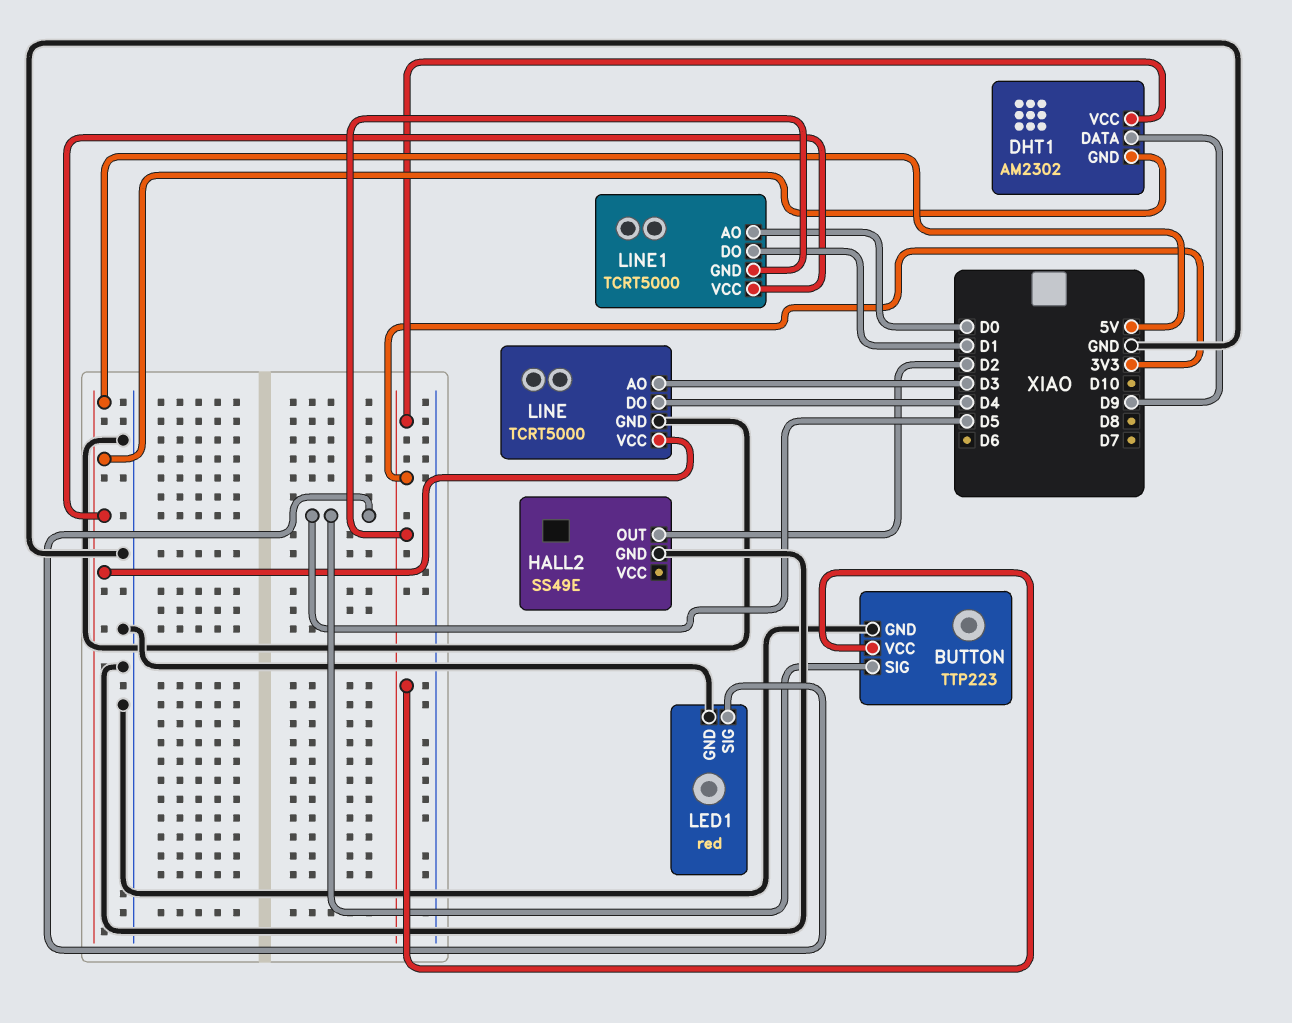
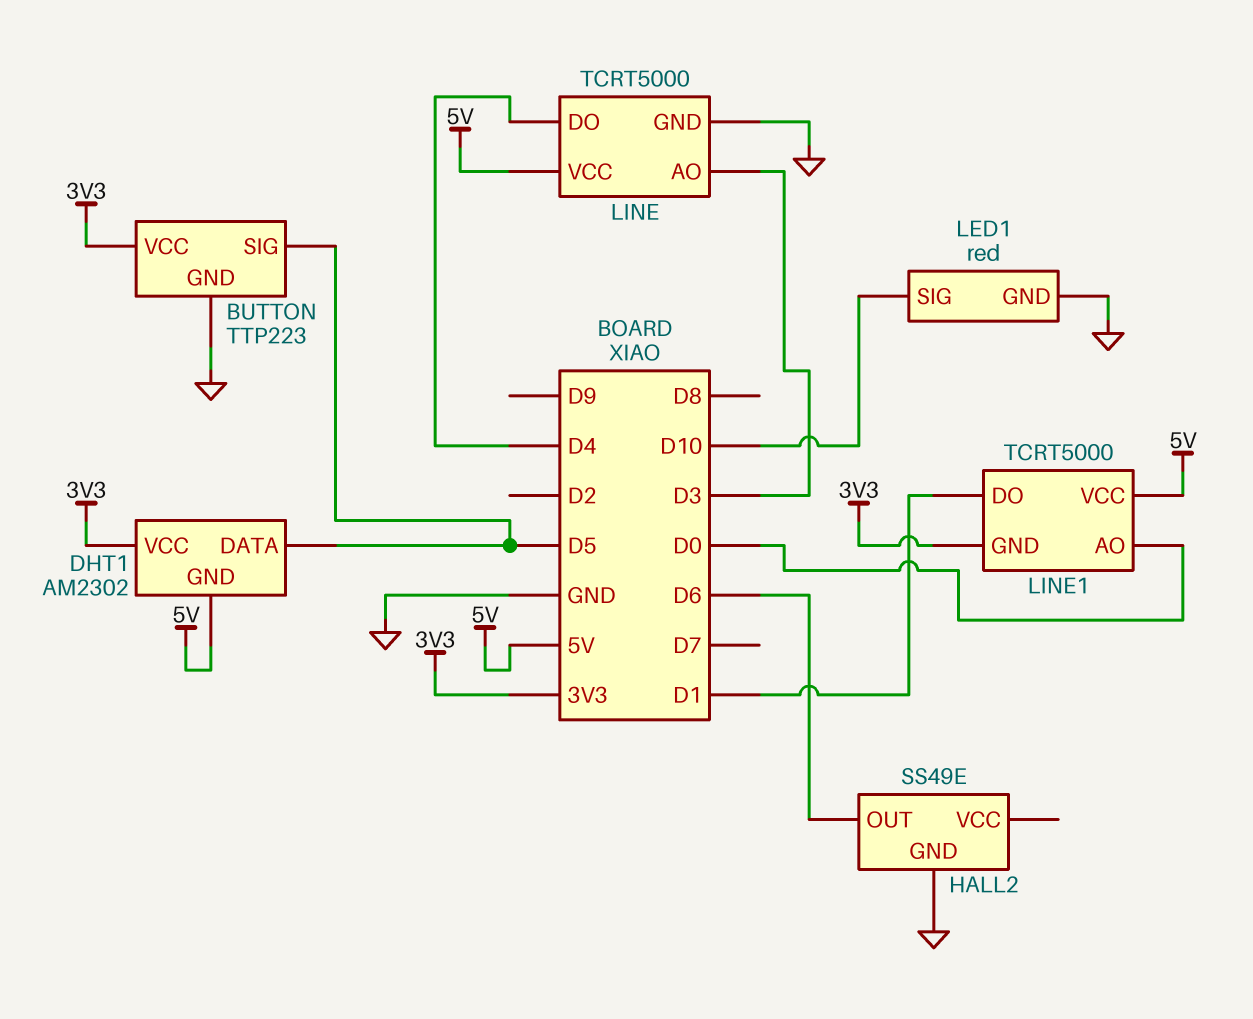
DHT1 pin DATA: D9 -> D5
HALL2 pin OUT: D2 -> D6
LED1 pin SIG: D5 -> D10

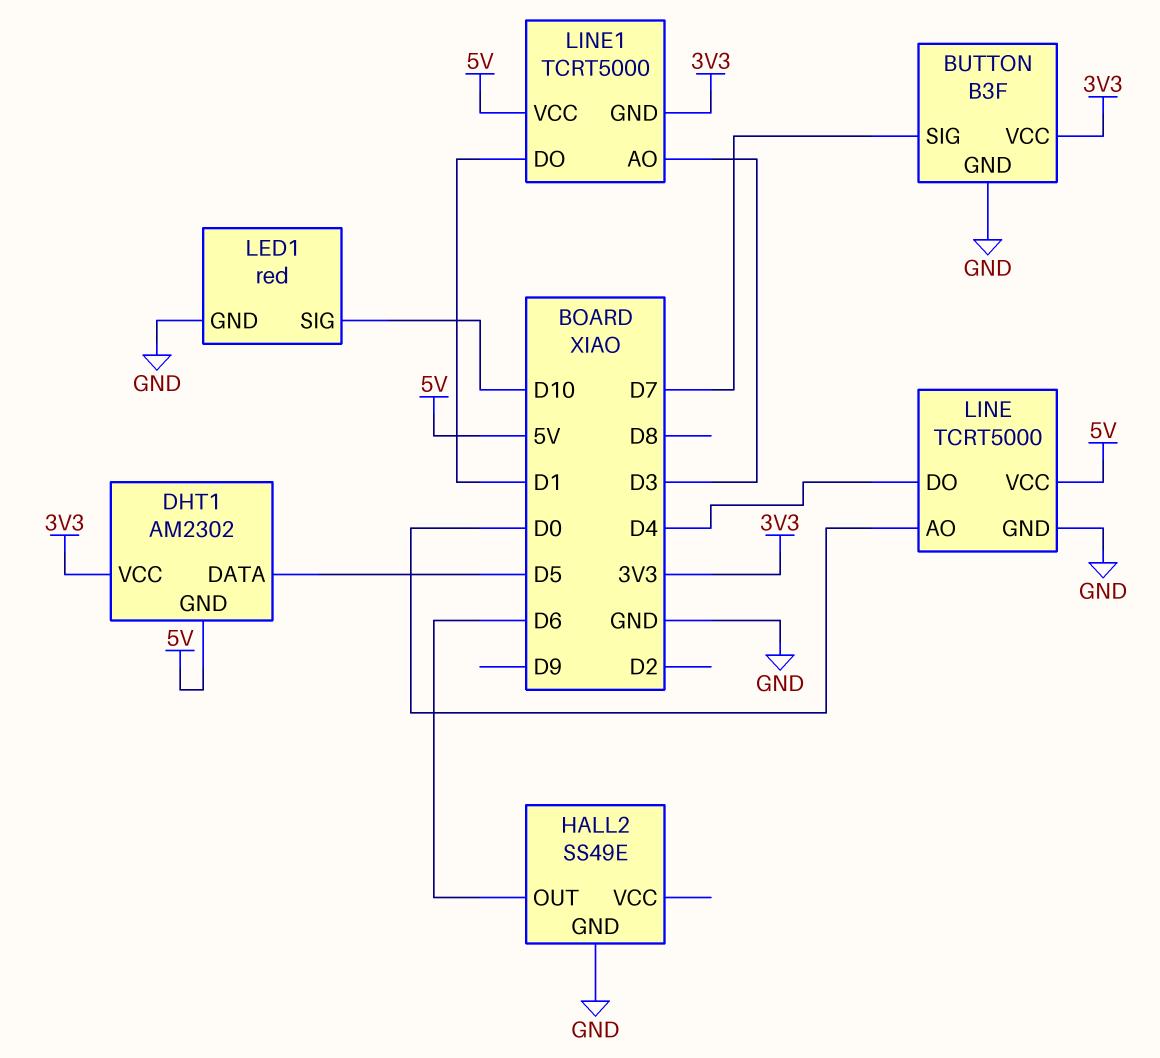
BUTTON: TTP223 -> B3F
BUTTON pin SIG: D5 -> D7
LINE pin AO: D3 -> D0
LINE1 pin AO: D0 -> D3

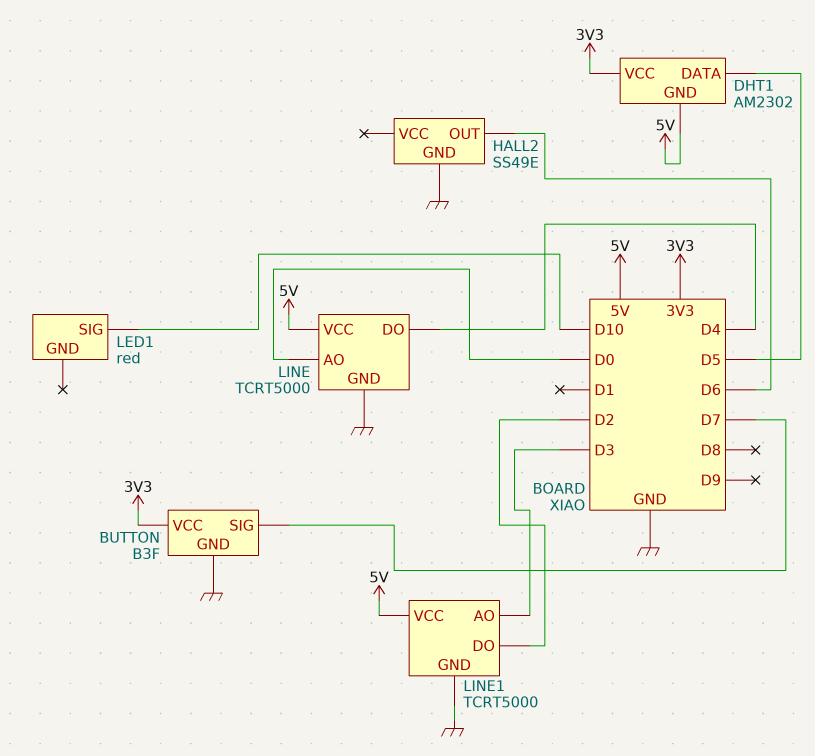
LED1 pin GND: GND -> none
LINE1 pin DO: D1 -> D2
LINE1 pin GND: 3V3 -> GND

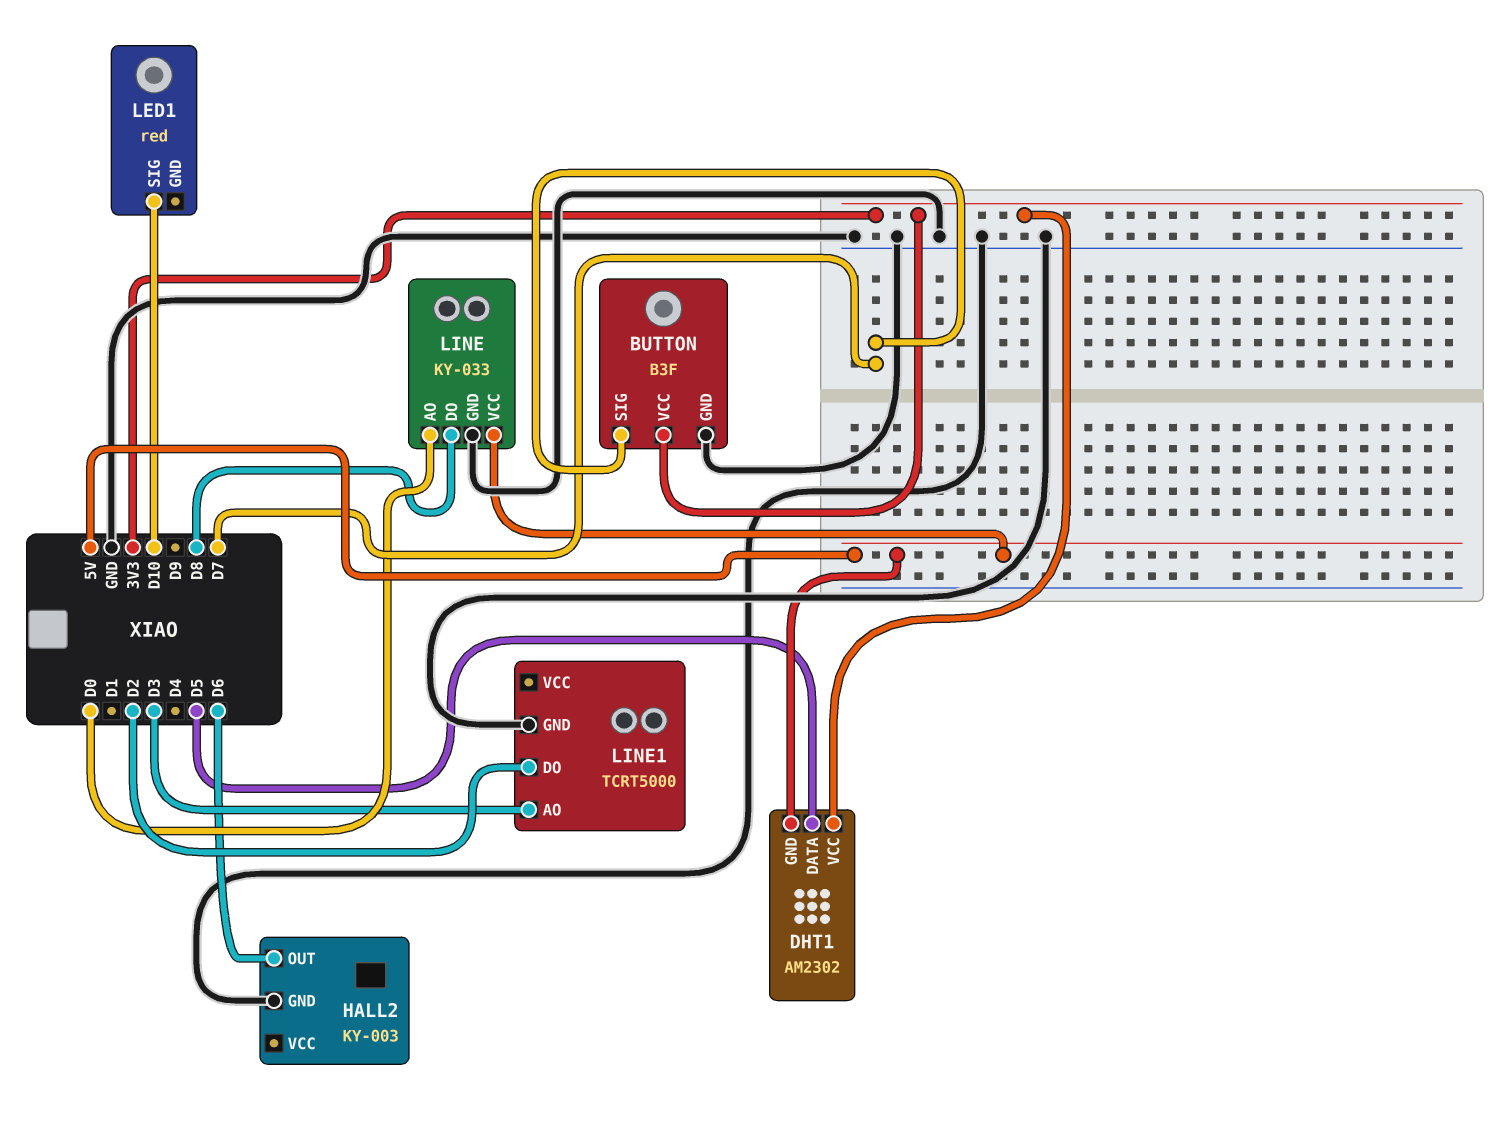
HALL2: SS49E -> KY-003
LINE: TCRT5000 -> KY-033
LINE pin DO: D4 -> D8
LINE1 pin VCC: 5V -> none

